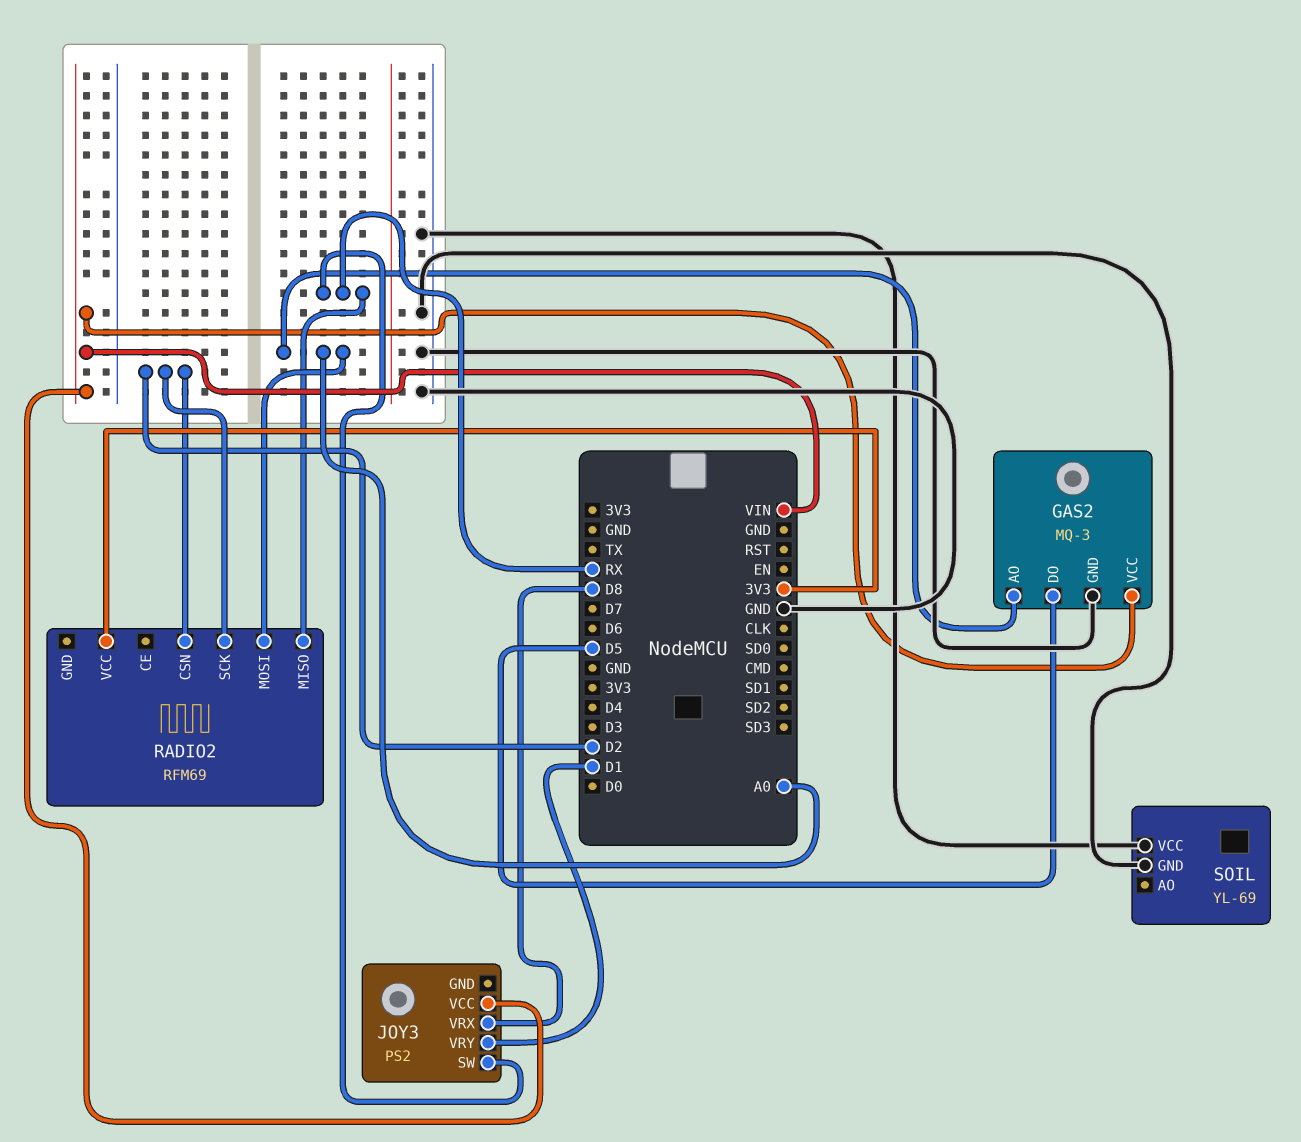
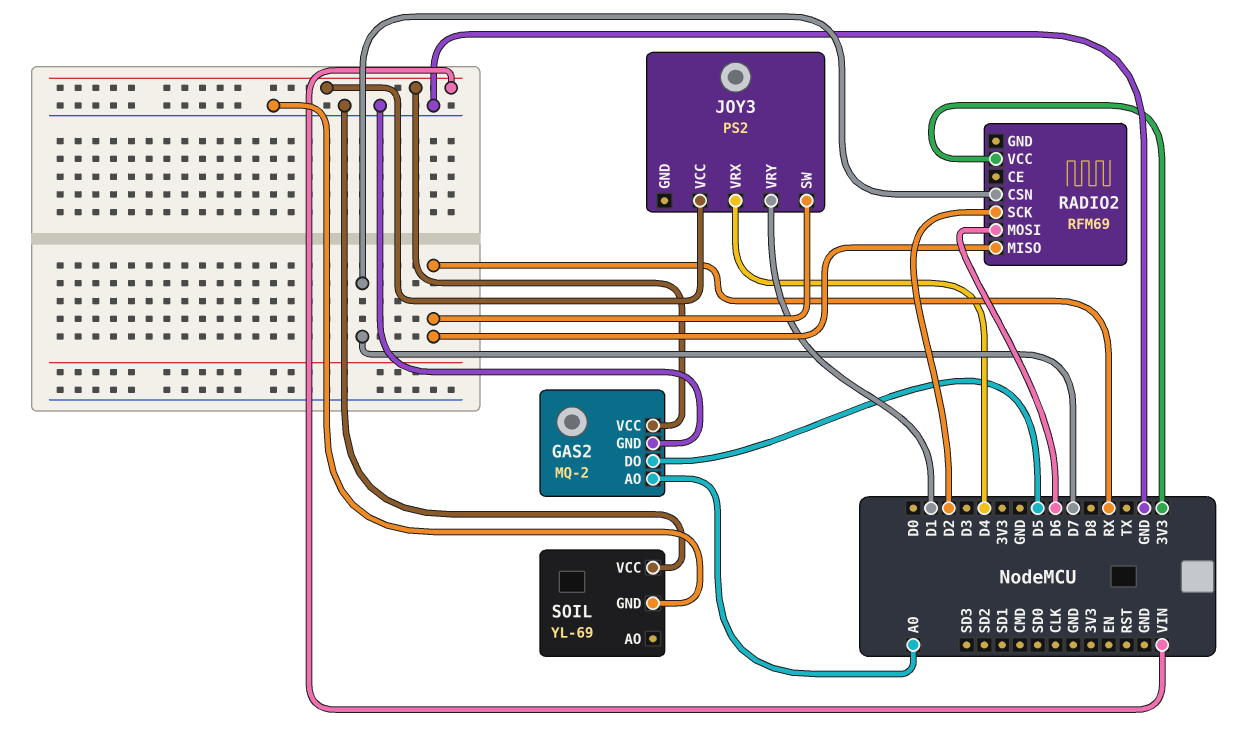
GAS2: MQ-3 -> MQ-2
JOY3 pin VRX: D8 -> D4
RADIO2 pin CSN: D2 -> D7
RADIO2 pin MOSI: A0 -> D6

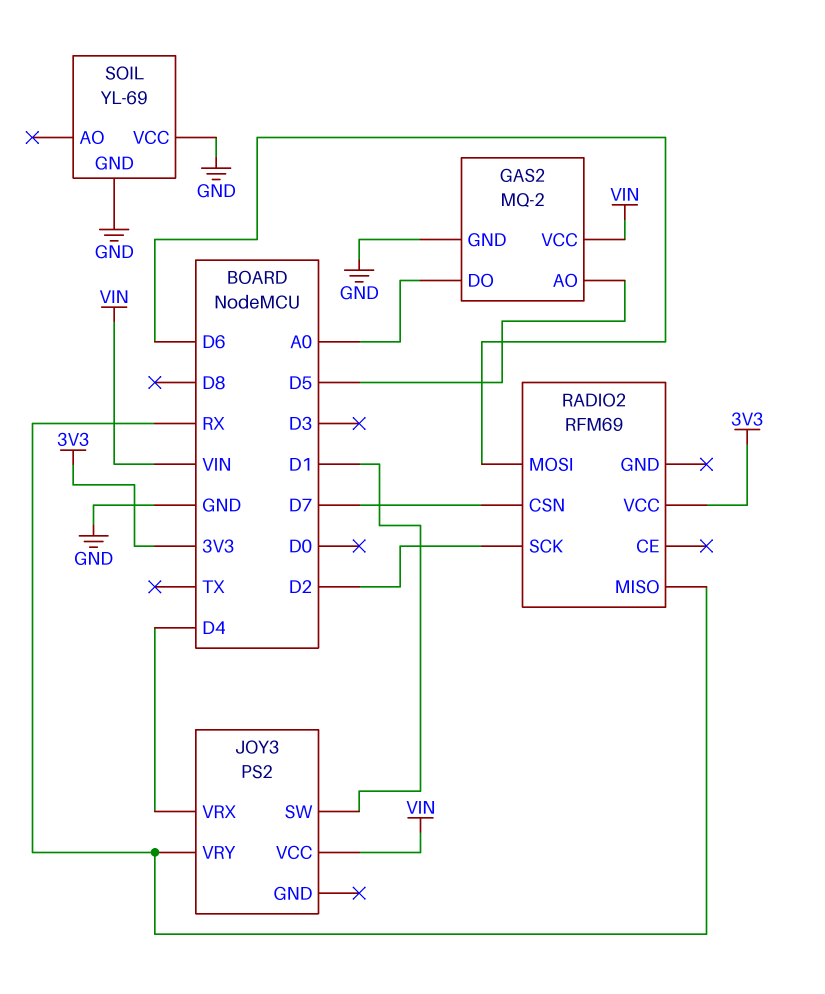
GAS2 pin AO: A0 -> D5
GAS2 pin DO: D5 -> A0
JOY3 pin SW: RX -> D1
JOY3 pin VRY: D1 -> RX

